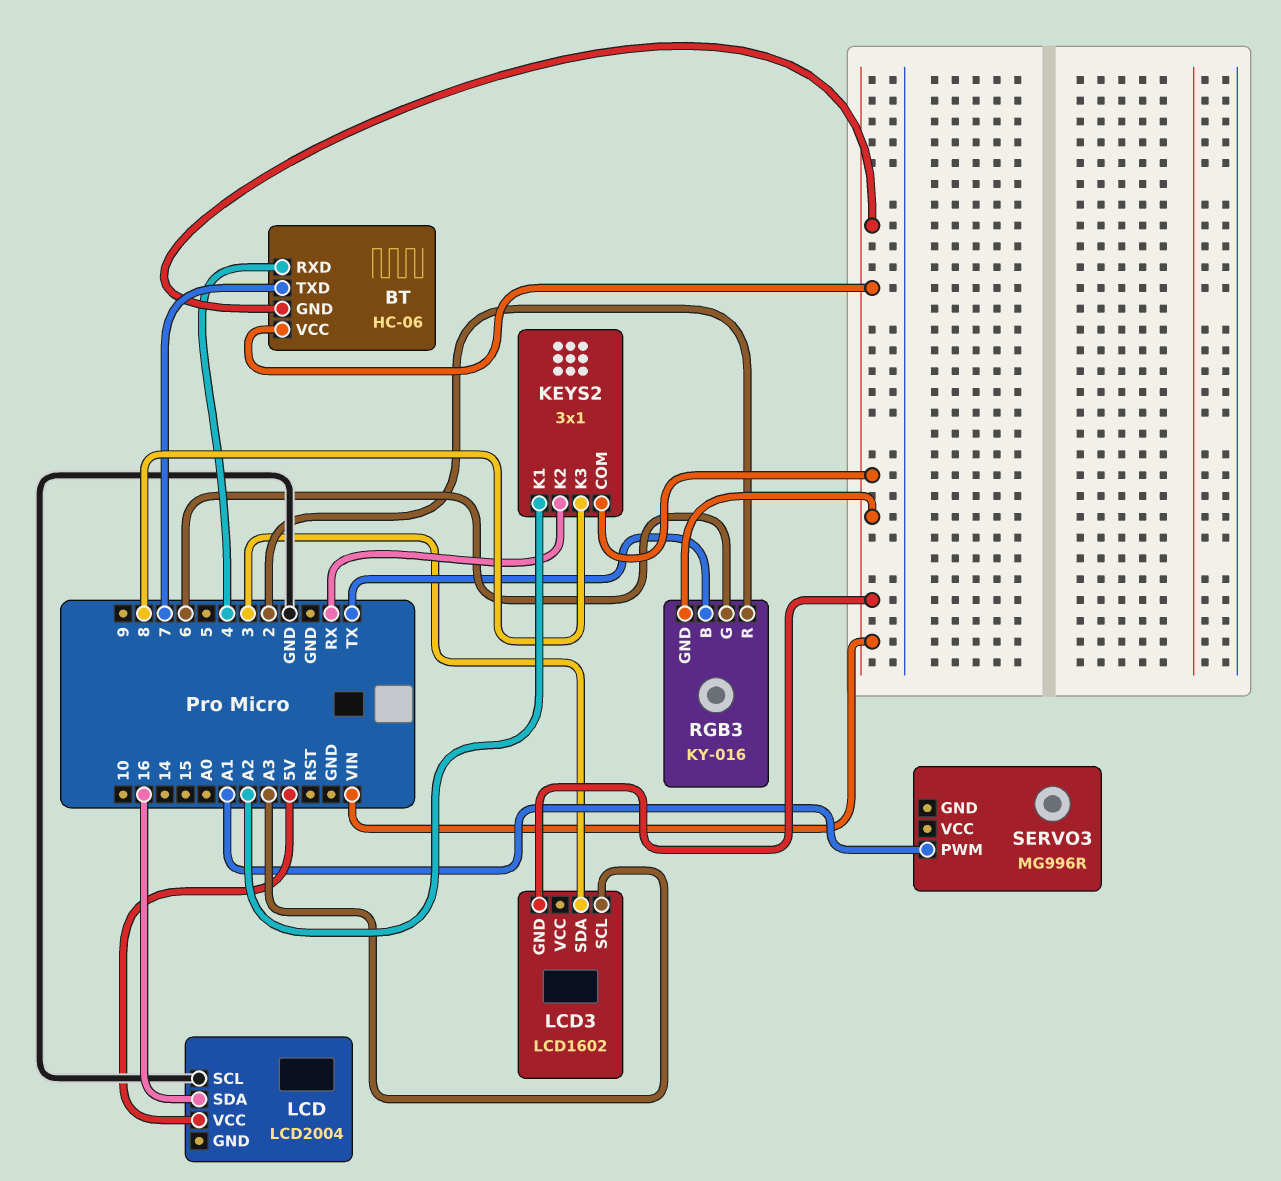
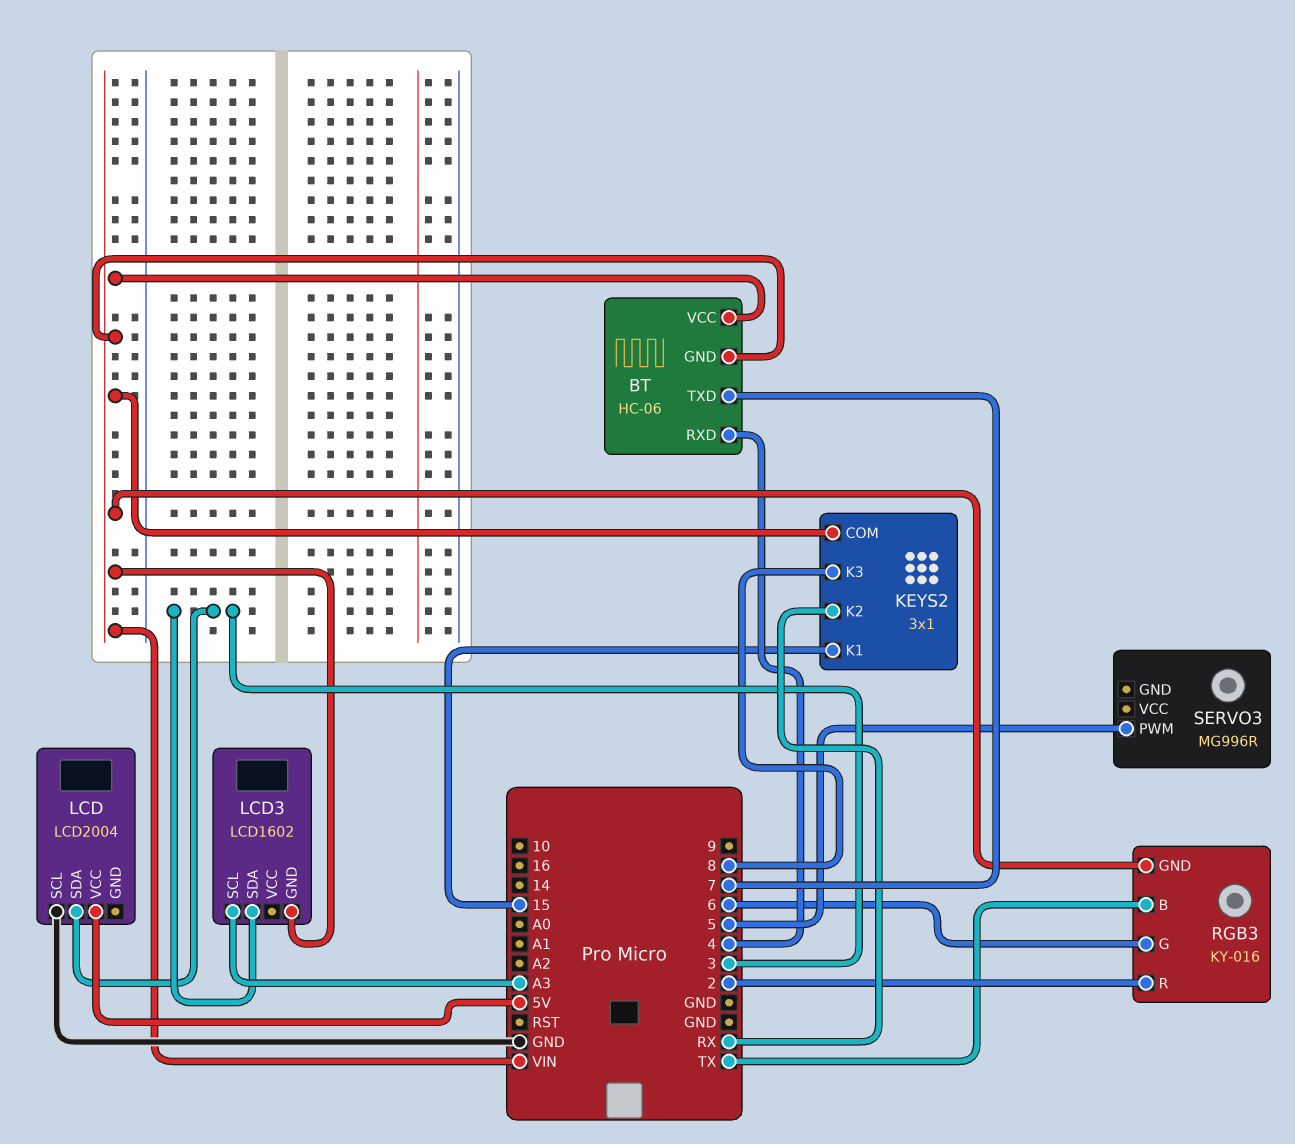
KEYS2 pin K1: A2 -> 15
LCD pin SDA: 16 -> 3
SERVO3 pin PWM: A1 -> 5

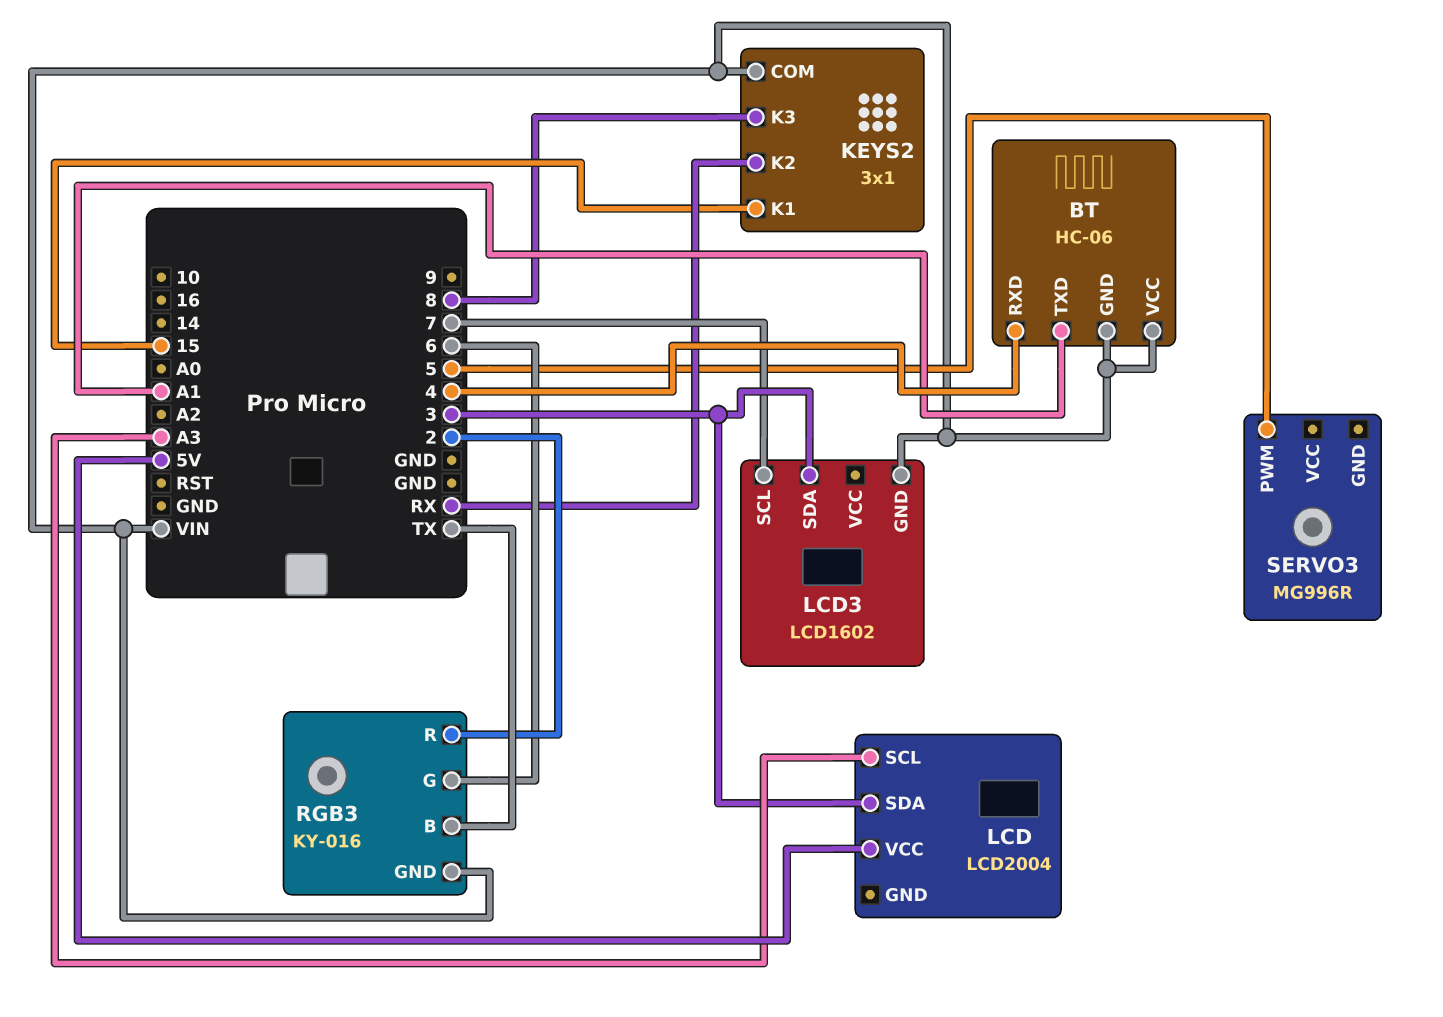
BT pin TXD: 7 -> A1
LCD pin SCL: GND -> A3
LCD3 pin SCL: A3 -> 7

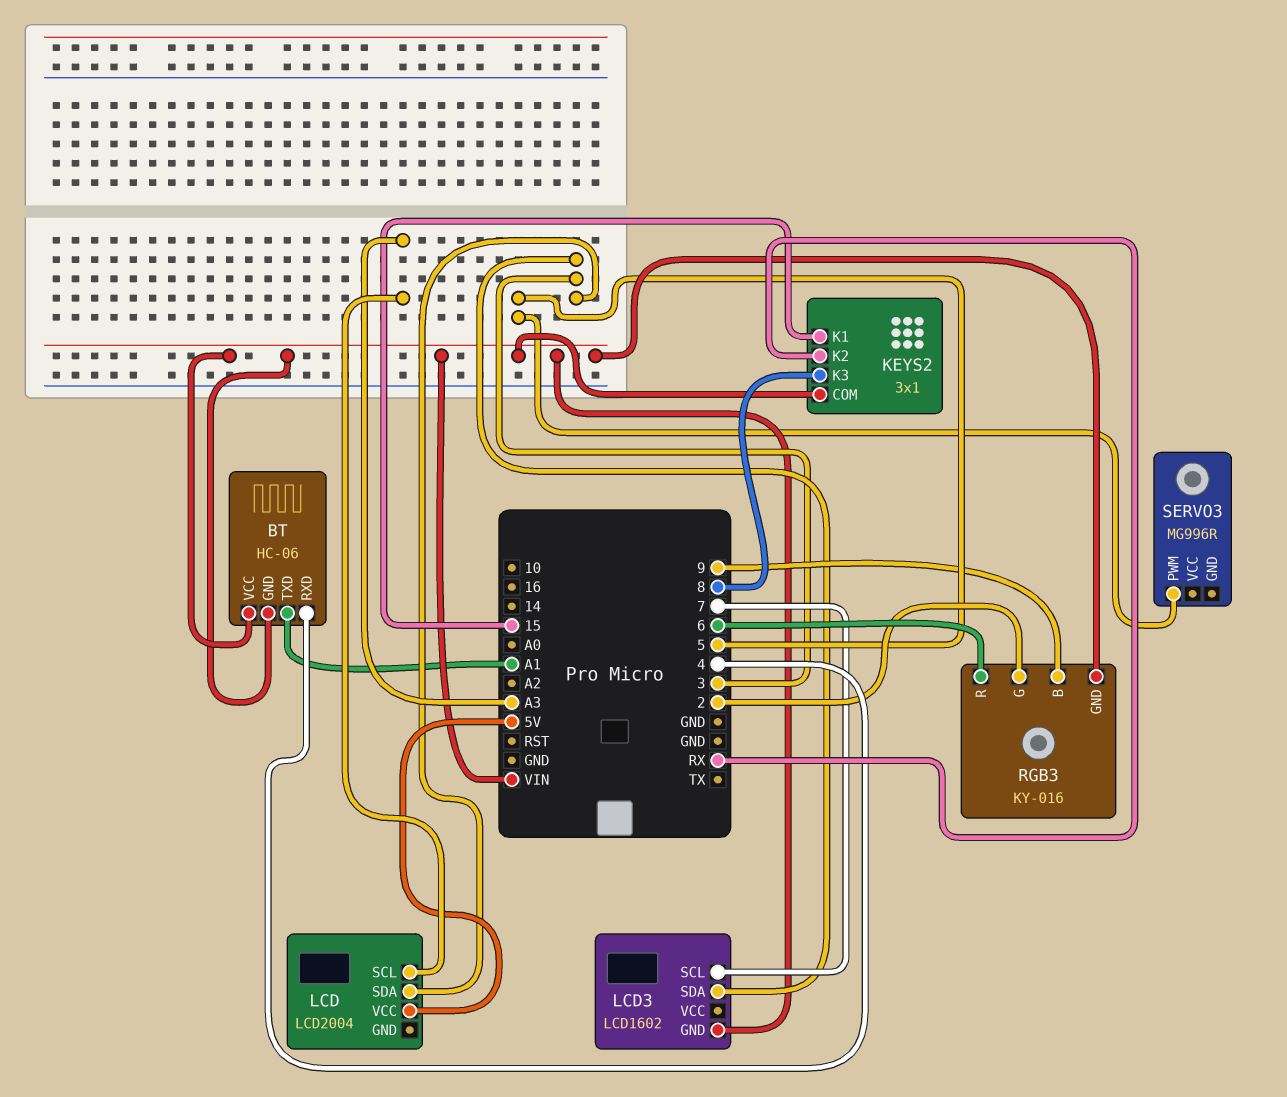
RGB3 pin B: TX -> 9
RGB3 pin G: 6 -> 2
RGB3 pin R: 2 -> 6

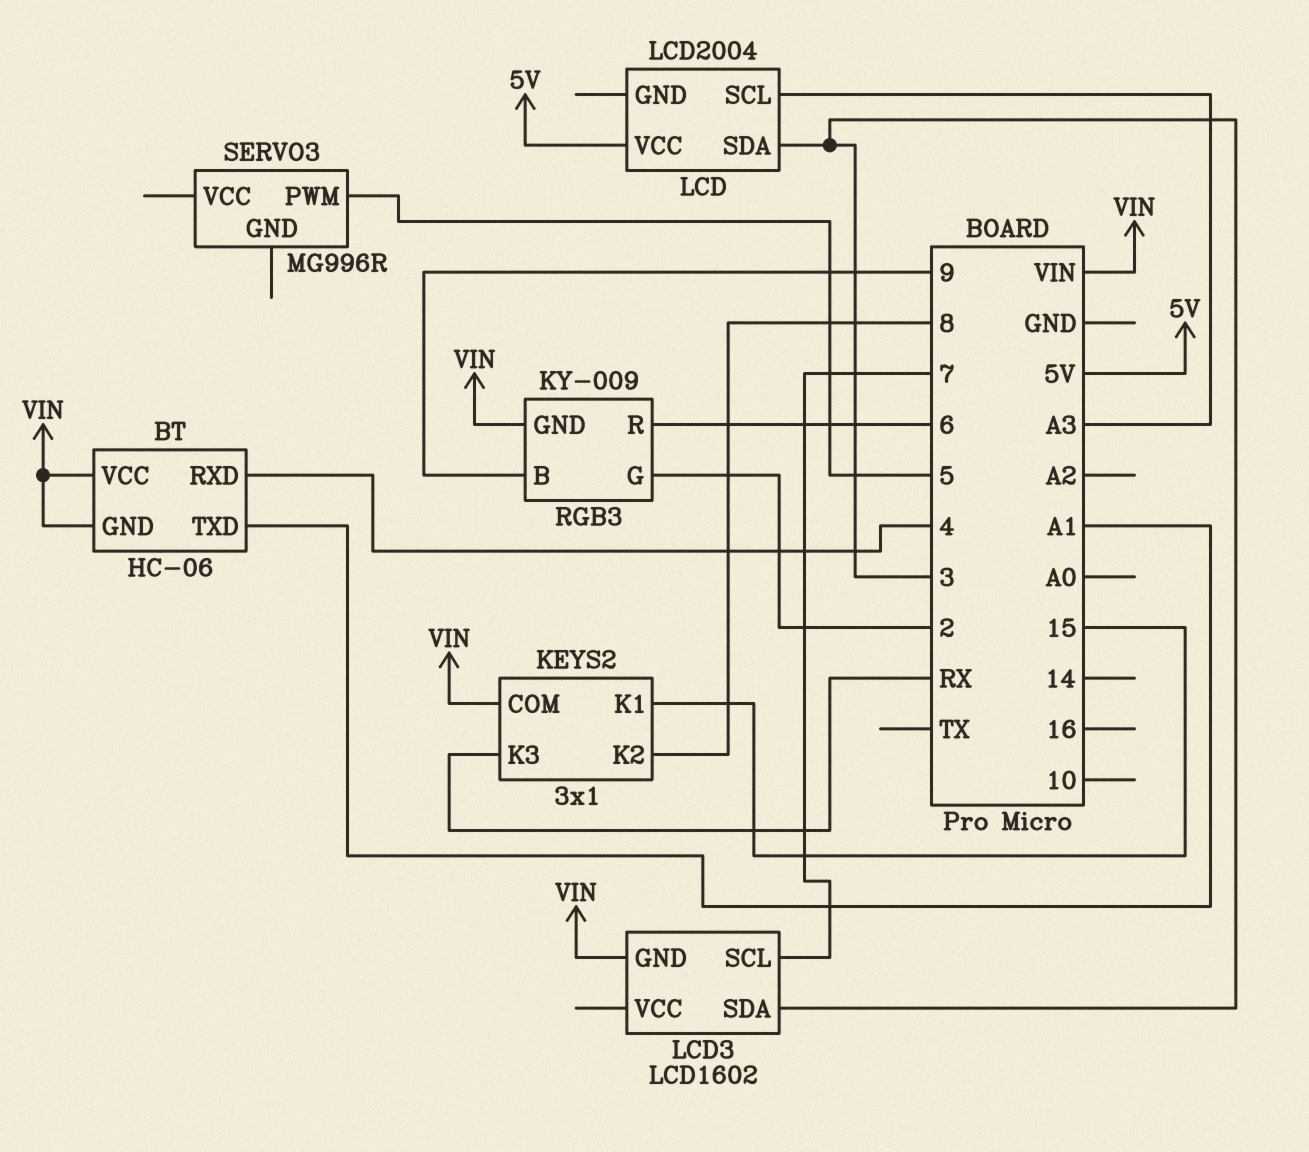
KEYS2 pin K2: RX -> 8
KEYS2 pin K3: 8 -> RX
RGB3: KY-016 -> KY-009

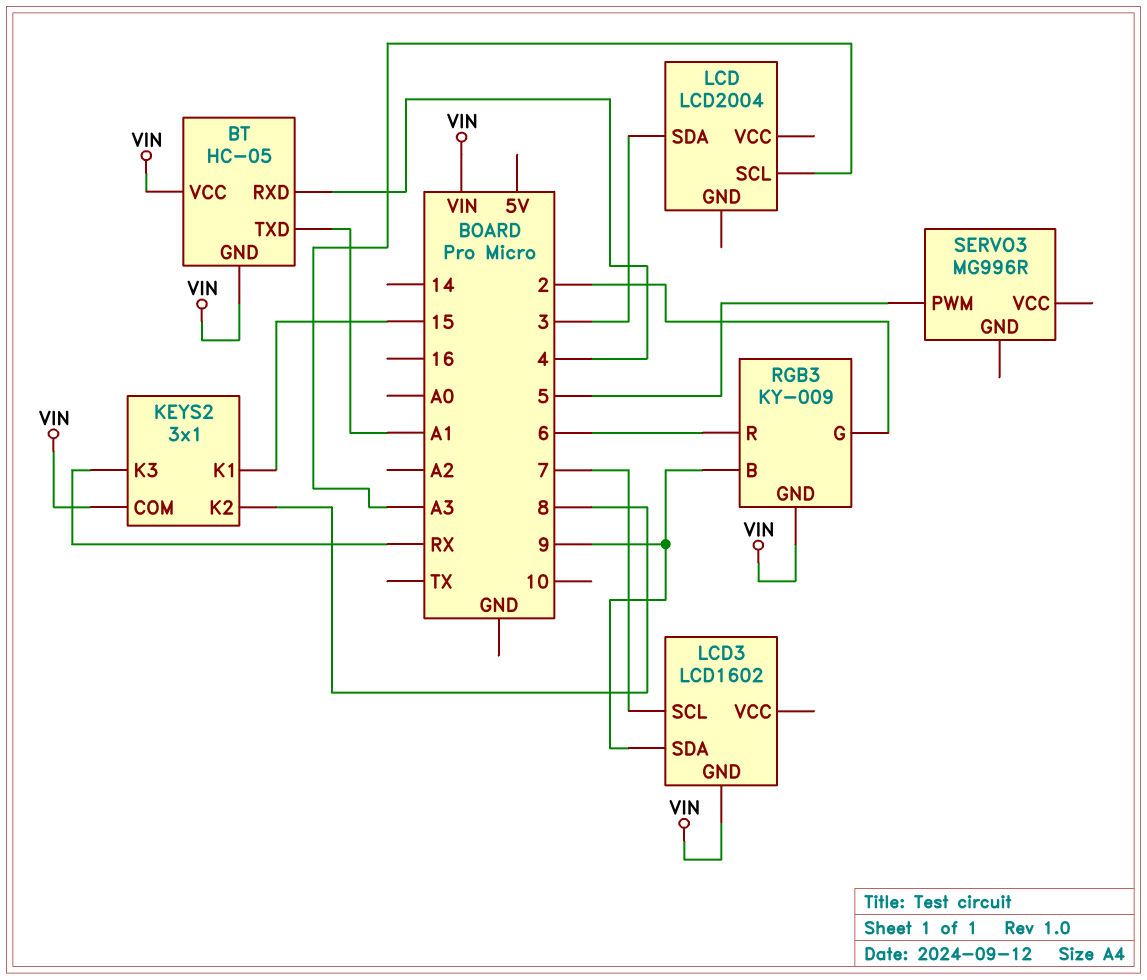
BT: HC-06 -> HC-05
LCD pin VCC: 5V -> none
LCD3 pin SDA: 3 -> 9

